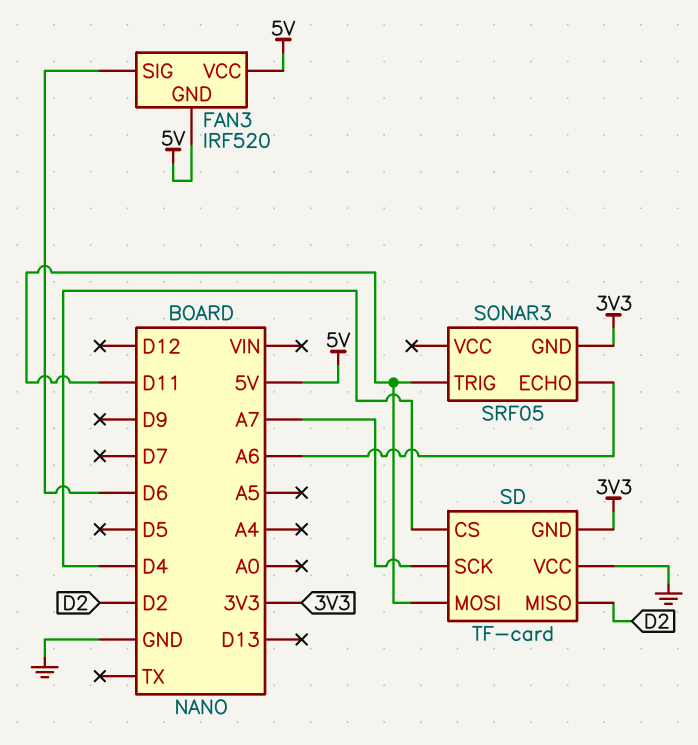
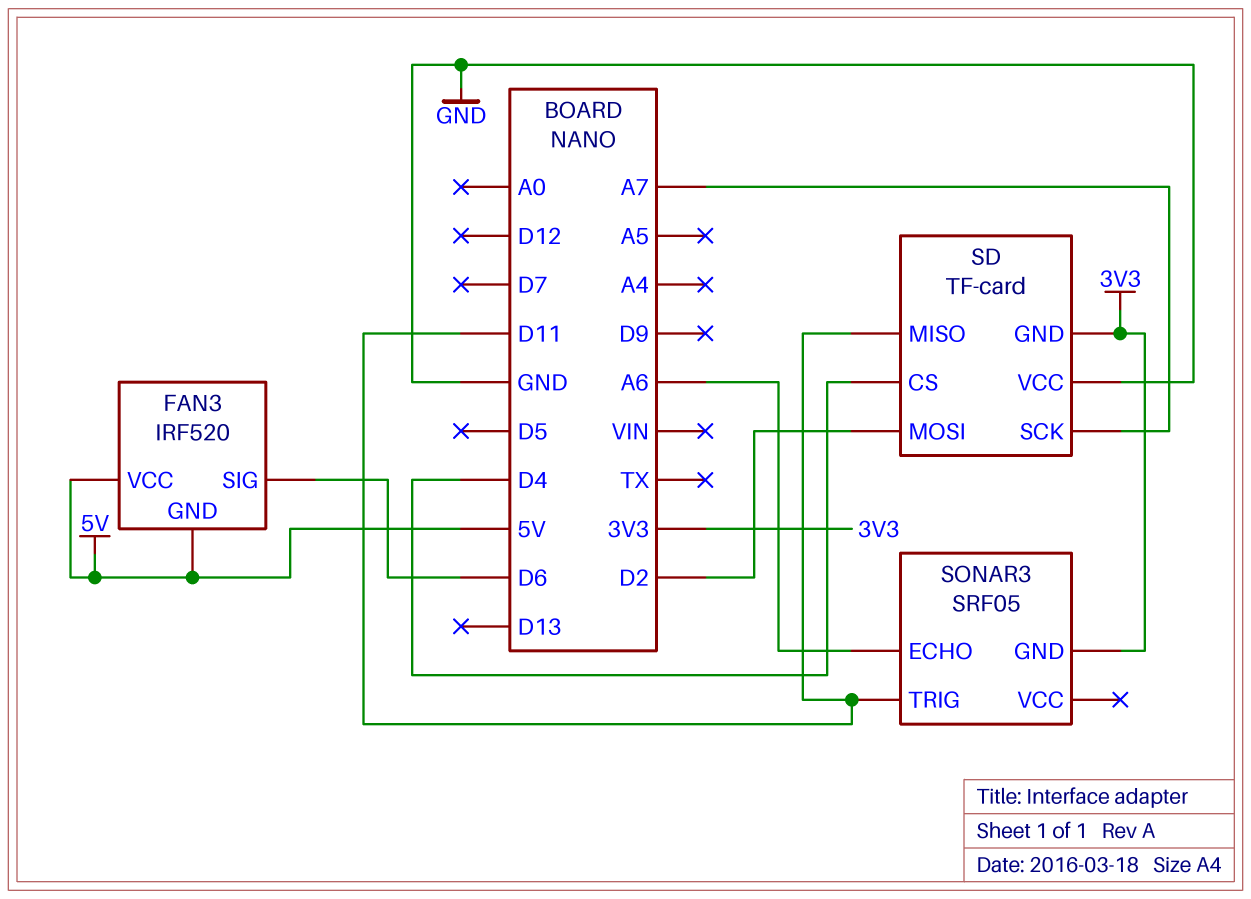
SD pin MISO: D2 -> D11
SD pin MOSI: D11 -> D2

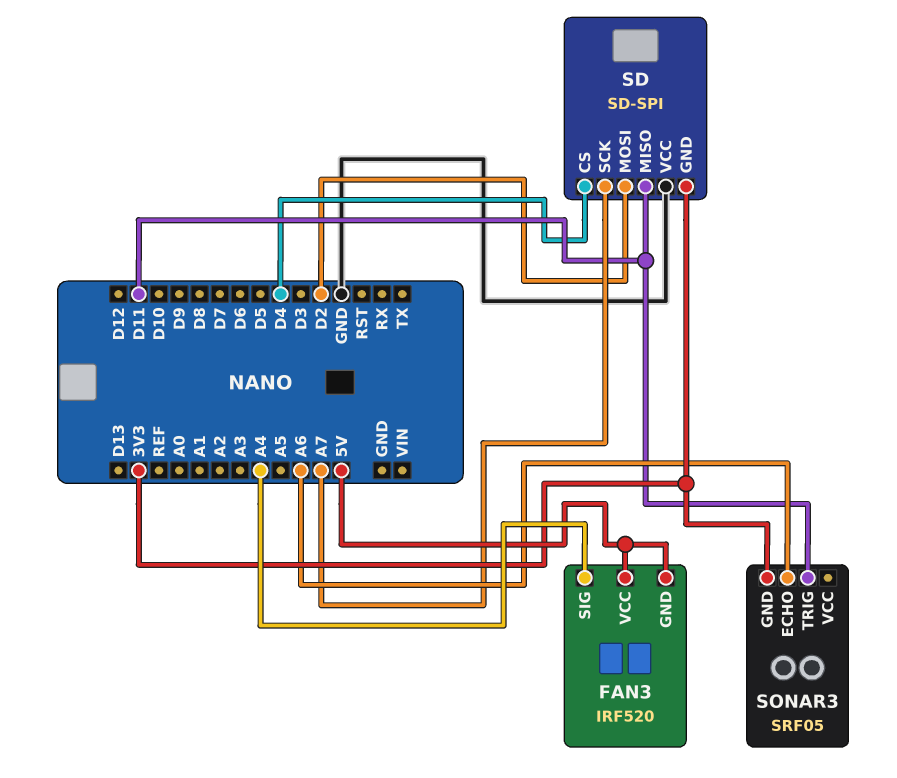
FAN3 pin SIG: D6 -> A4
SD: TF-card -> SD-SPI

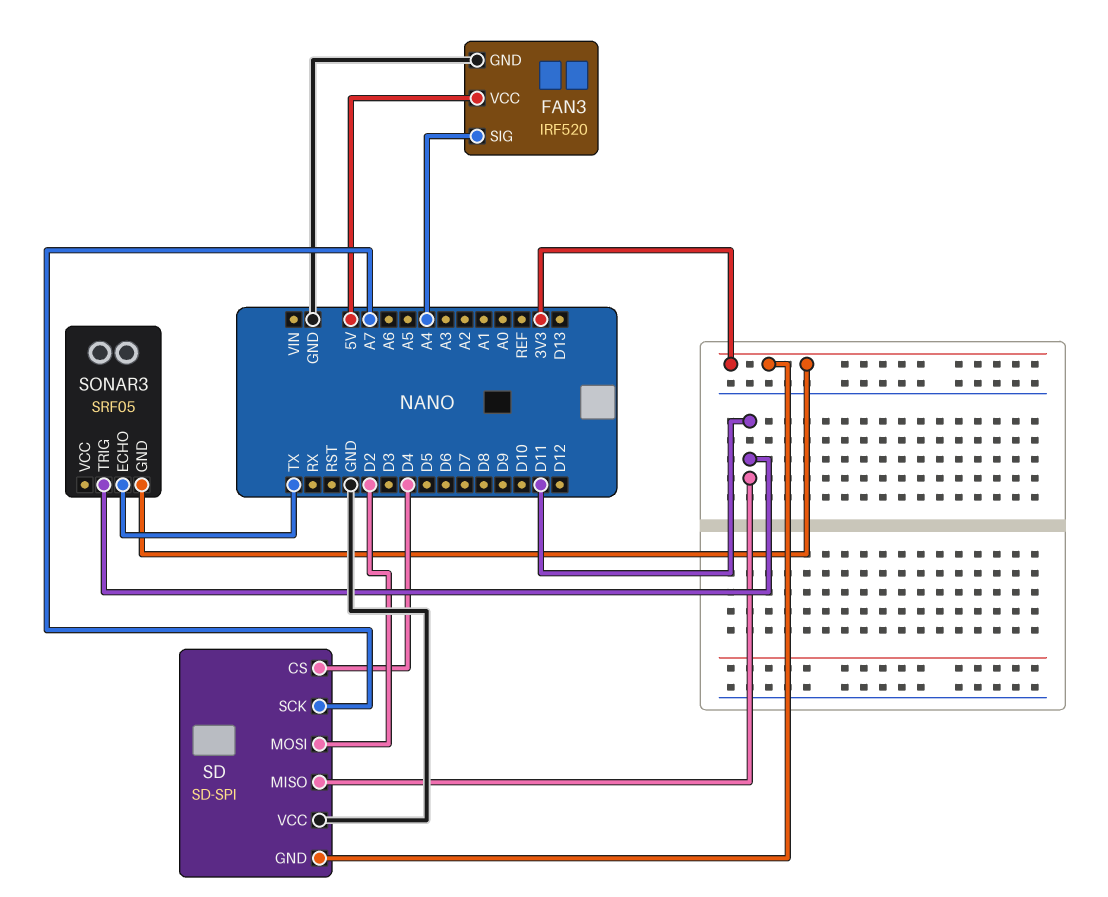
FAN3 pin GND: 5V -> GND
SONAR3 pin ECHO: A6 -> TX

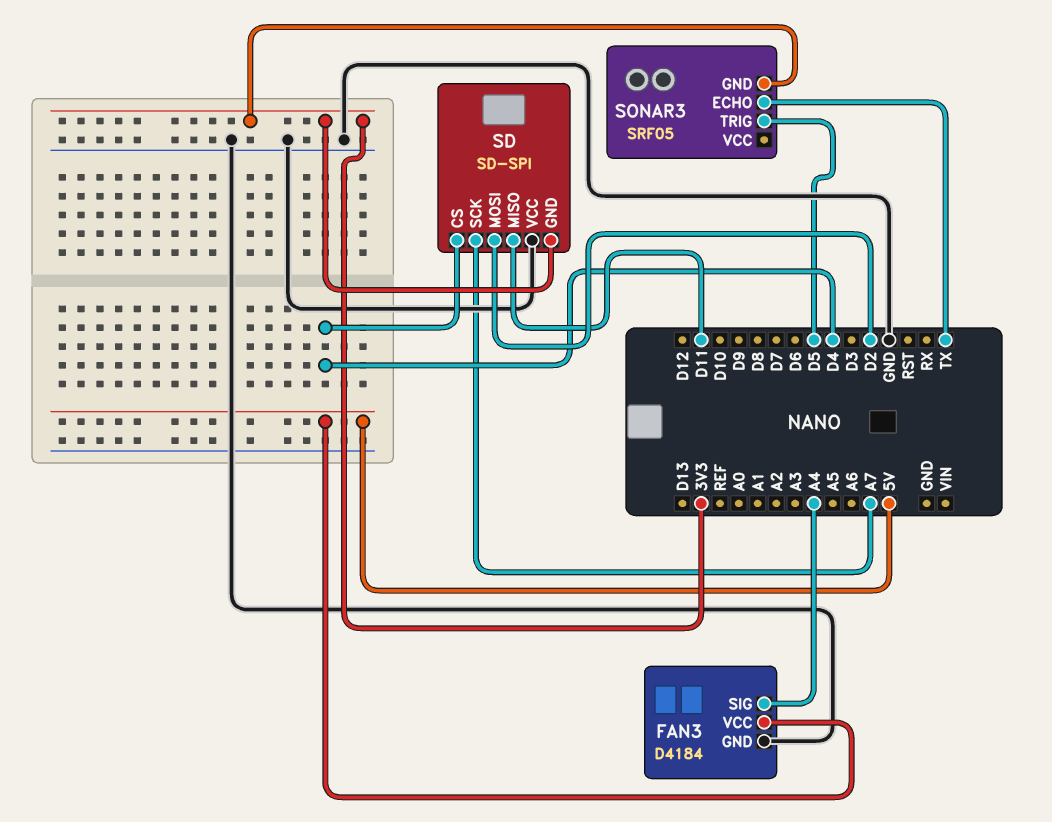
FAN3: IRF520 -> D4184
SONAR3 pin TRIG: D11 -> D5

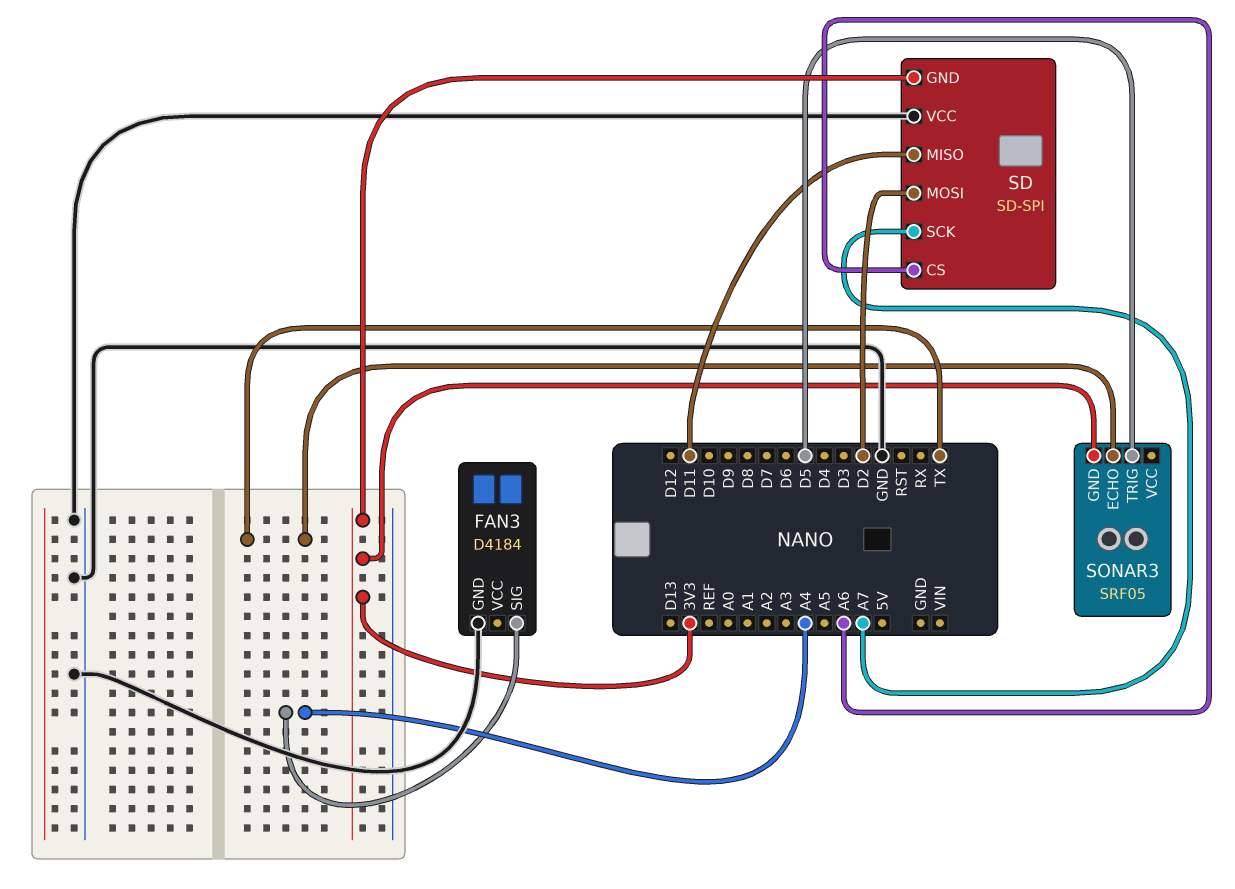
FAN3 pin VCC: 5V -> none
SD pin CS: D4 -> A6

